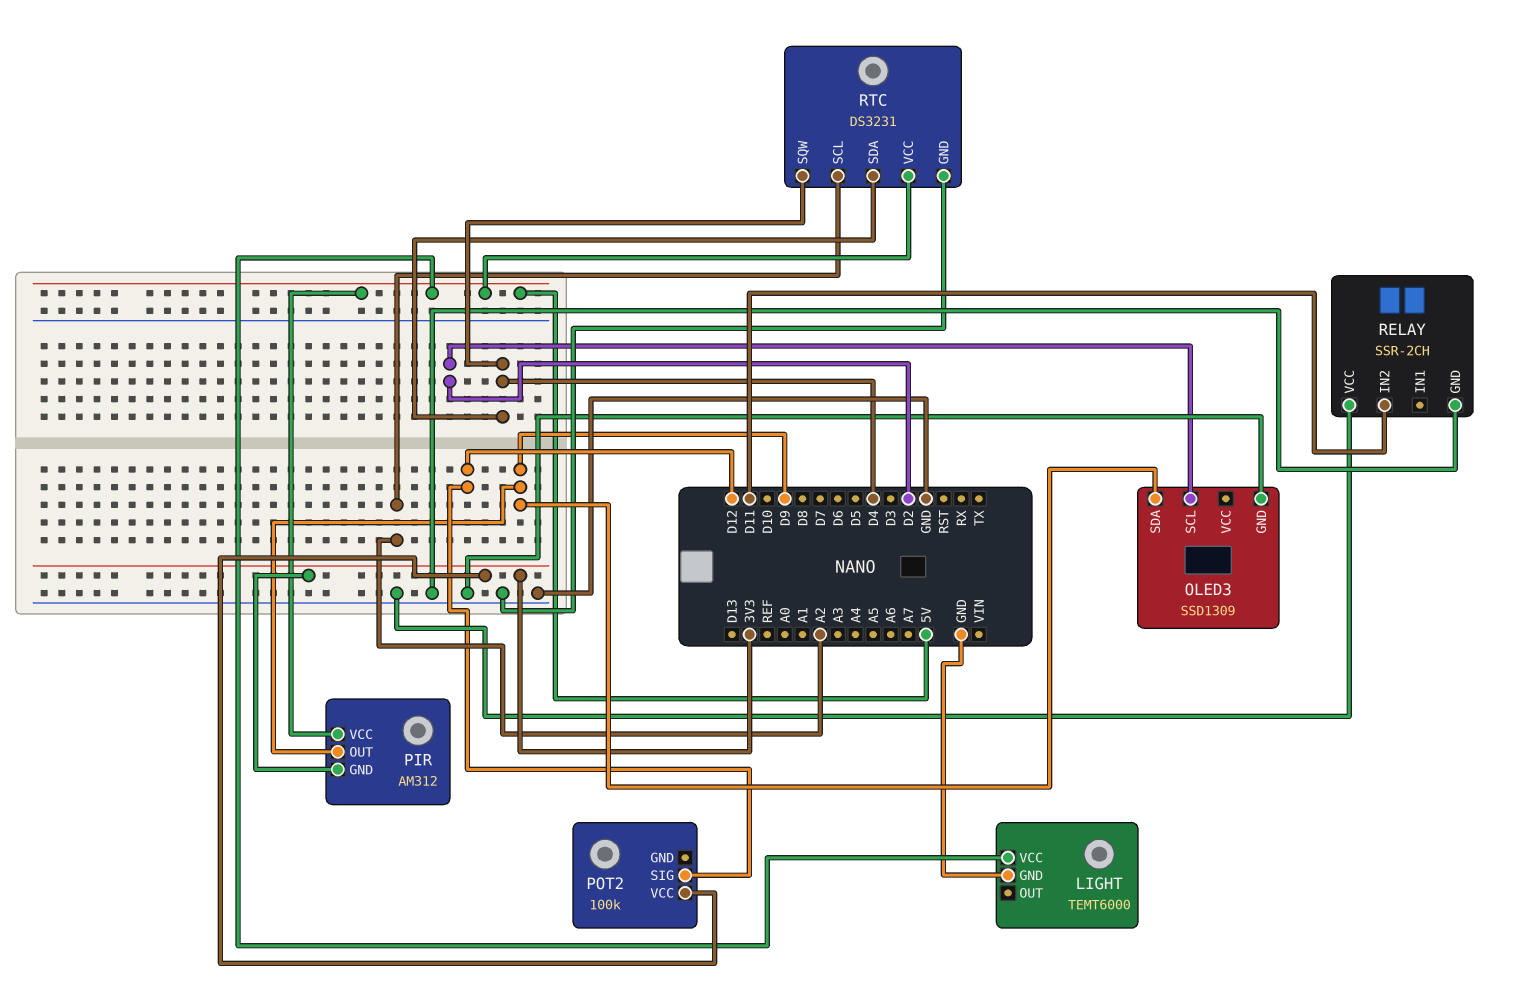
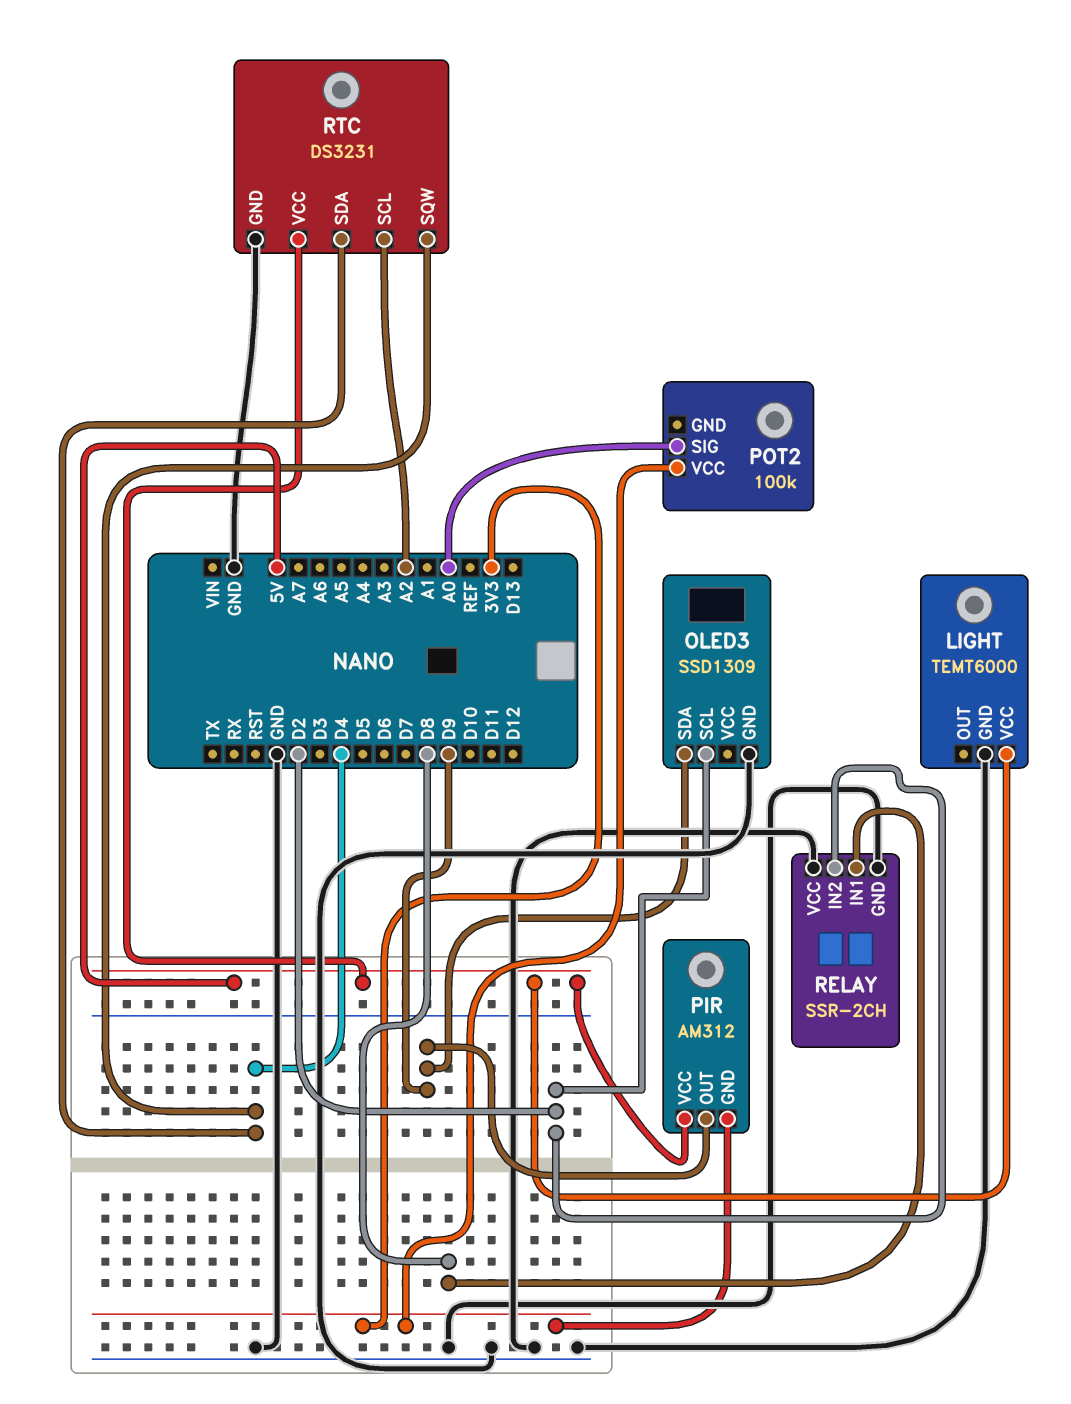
POT2 pin SIG: D12 -> A0
RELAY pin IN1: none -> D8
RELAY pin IN2: D11 -> D2

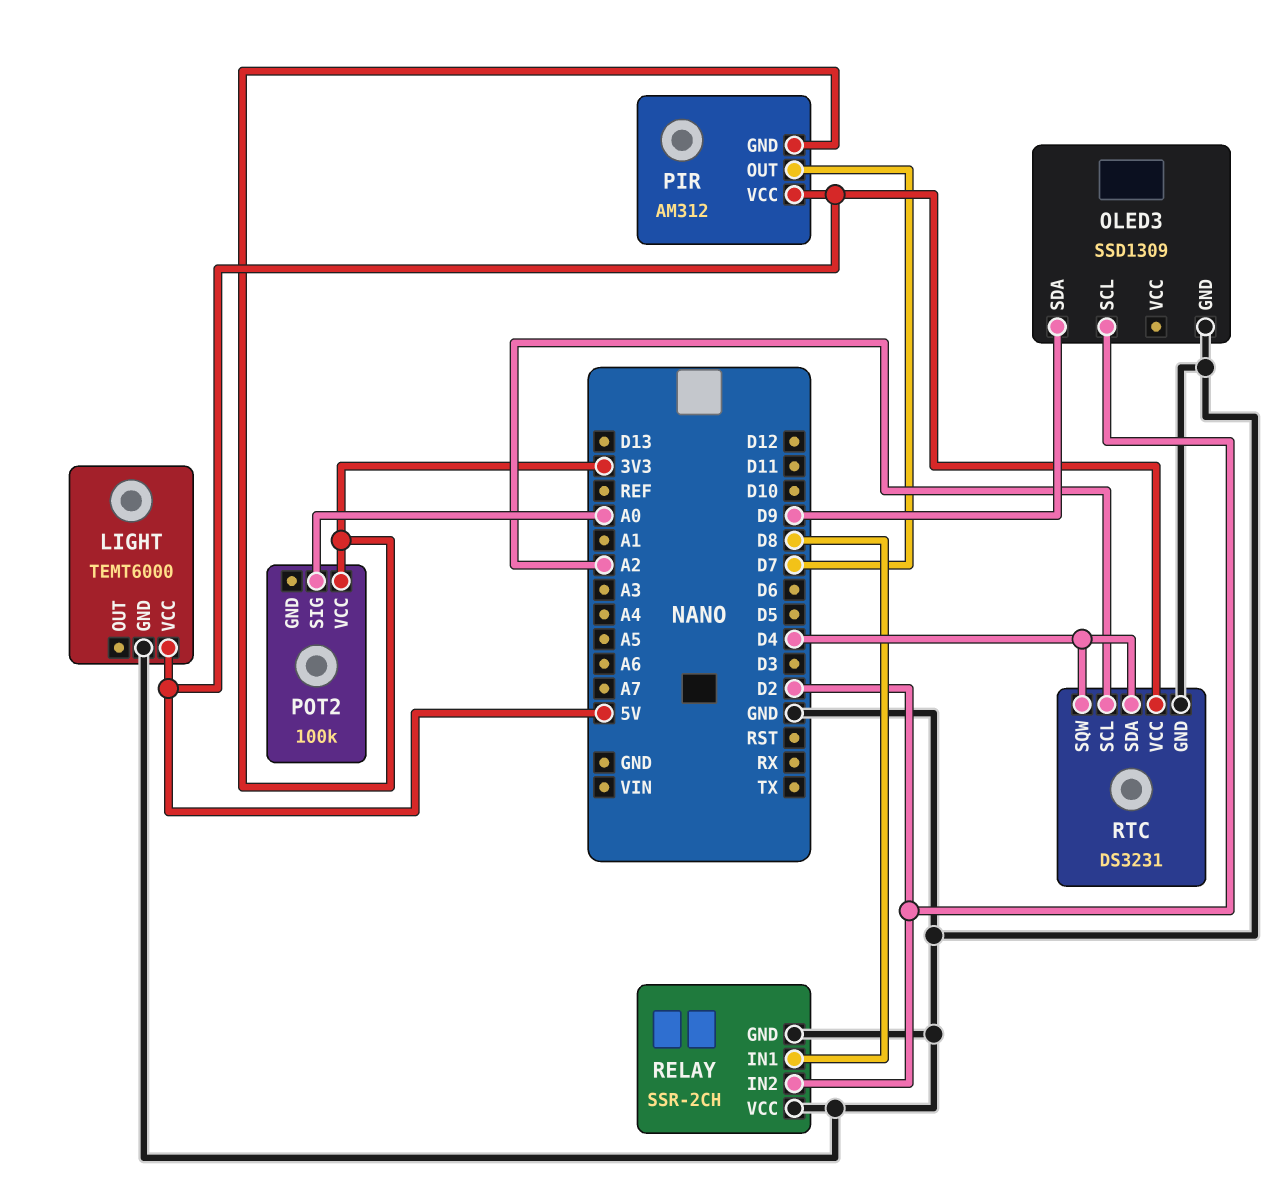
PIR pin OUT: D9 -> D7

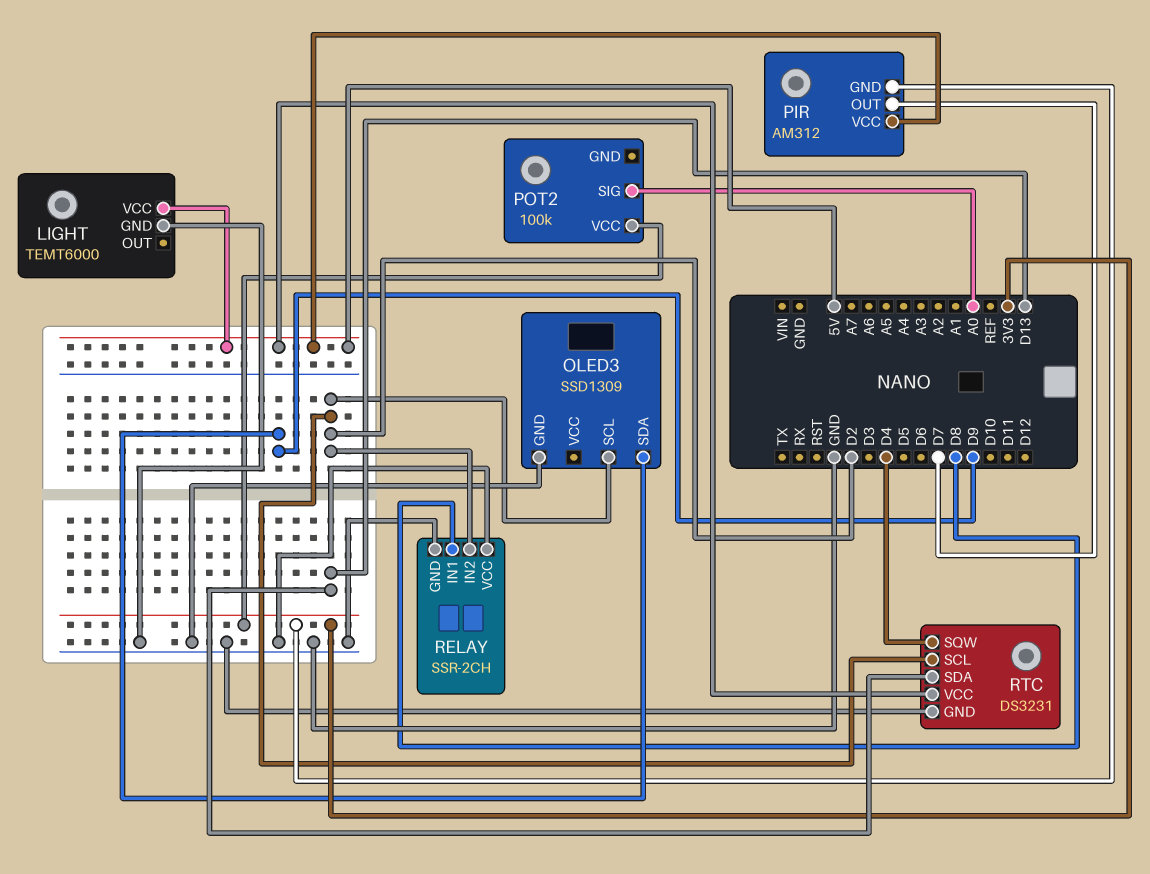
RTC pin SCL: A2 -> D2
RTC pin SDA: D4 -> D13

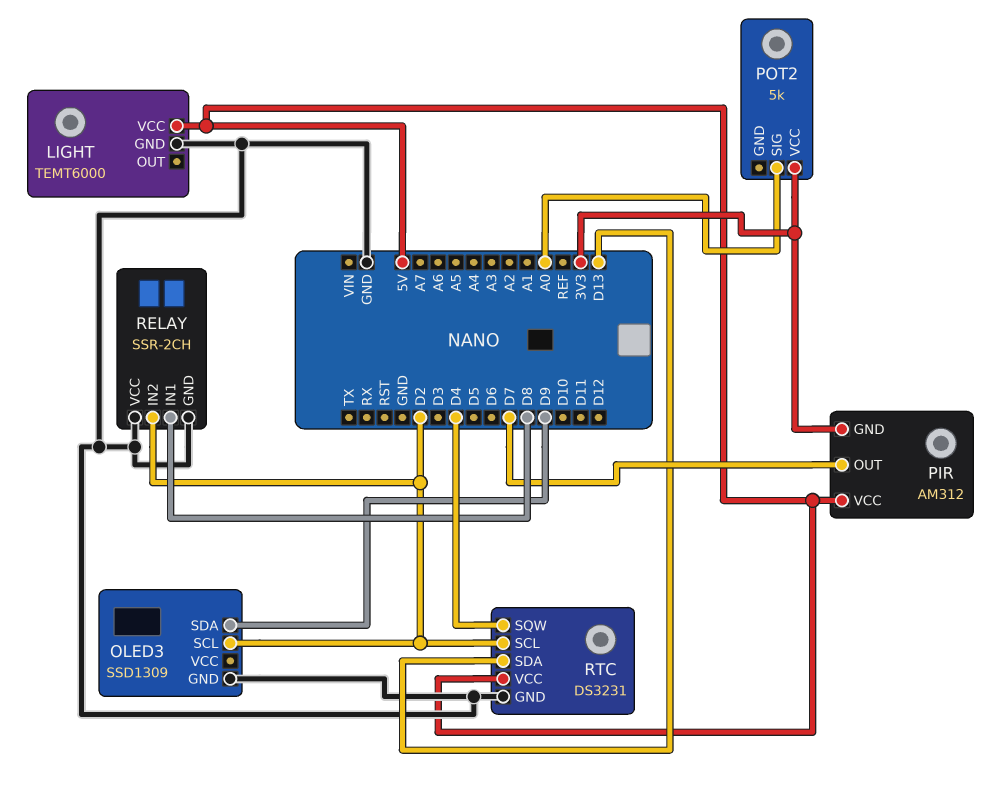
POT2: 100k -> 5k

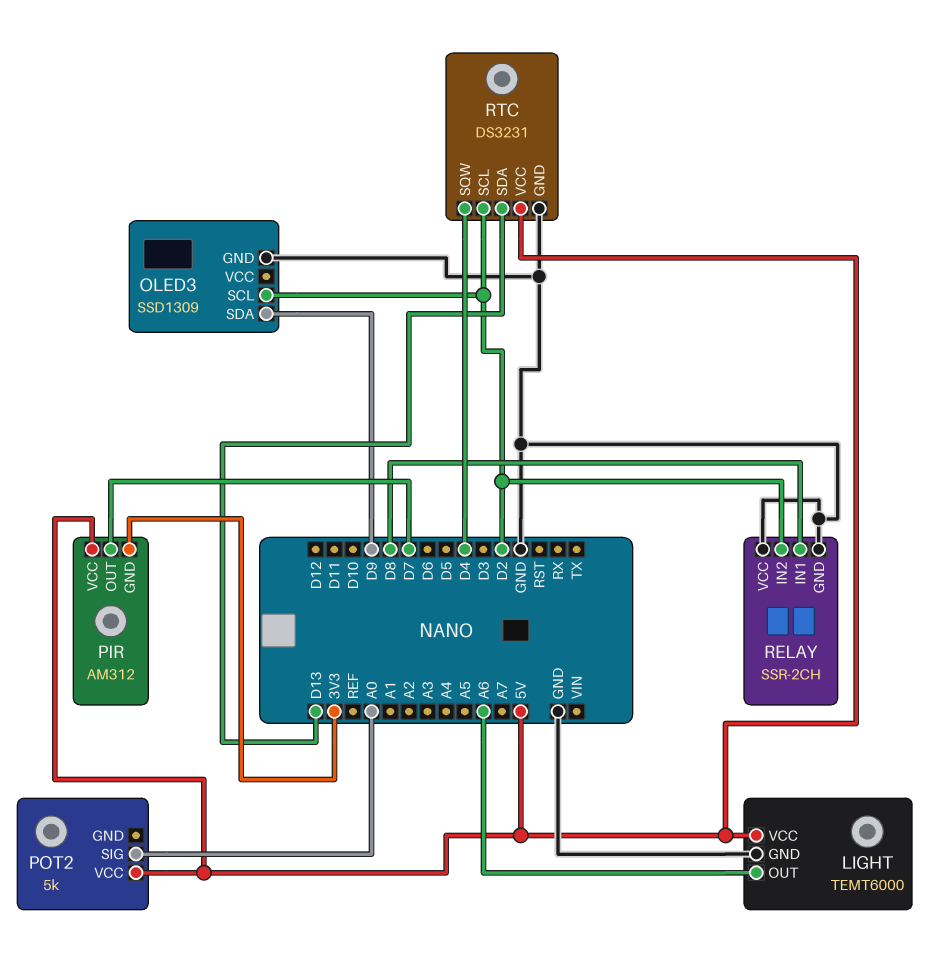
LIGHT pin OUT: none -> A6
POT2 pin VCC: 3V3 -> 5V

